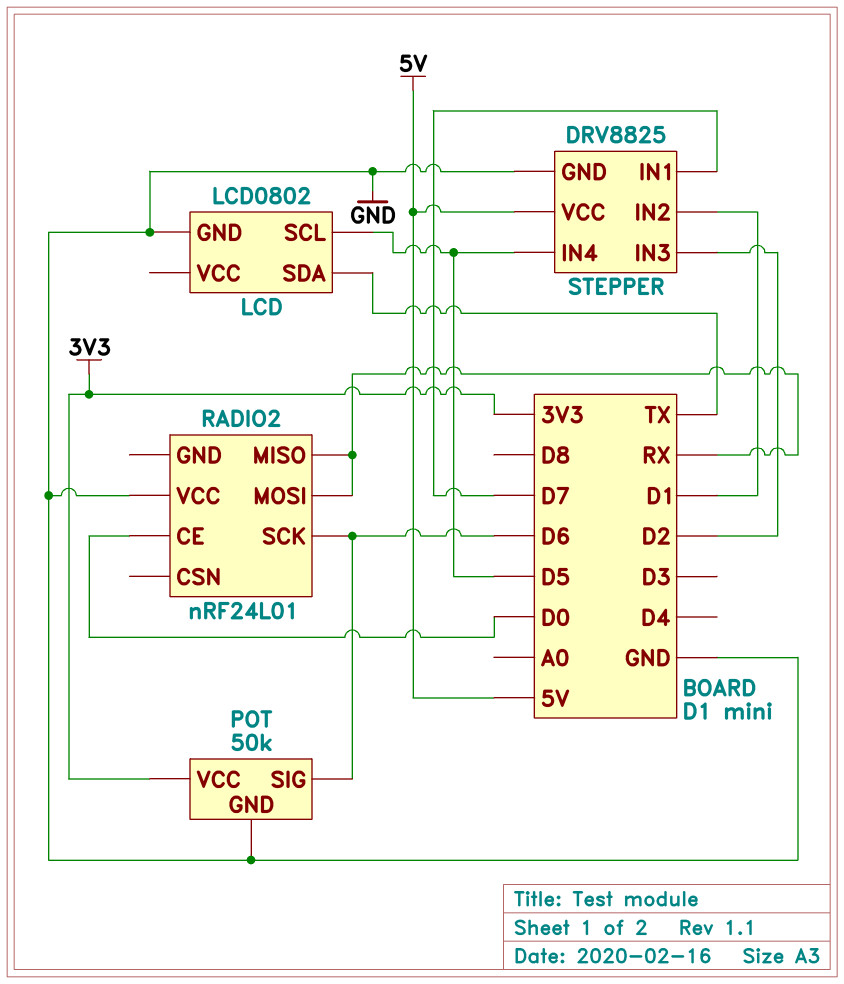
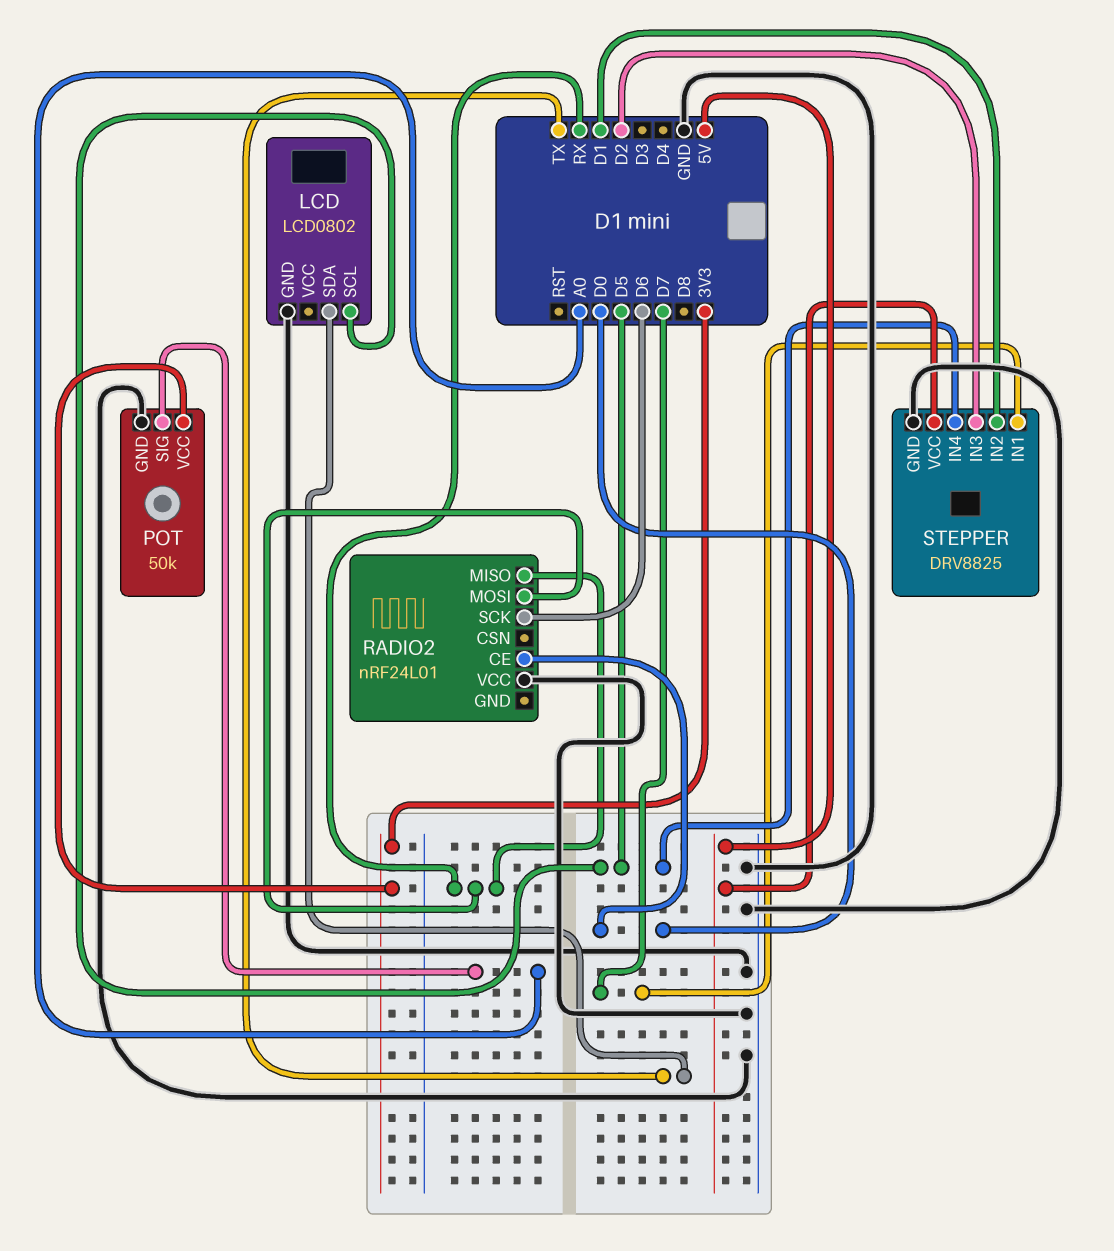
POT pin SIG: D6 -> A0

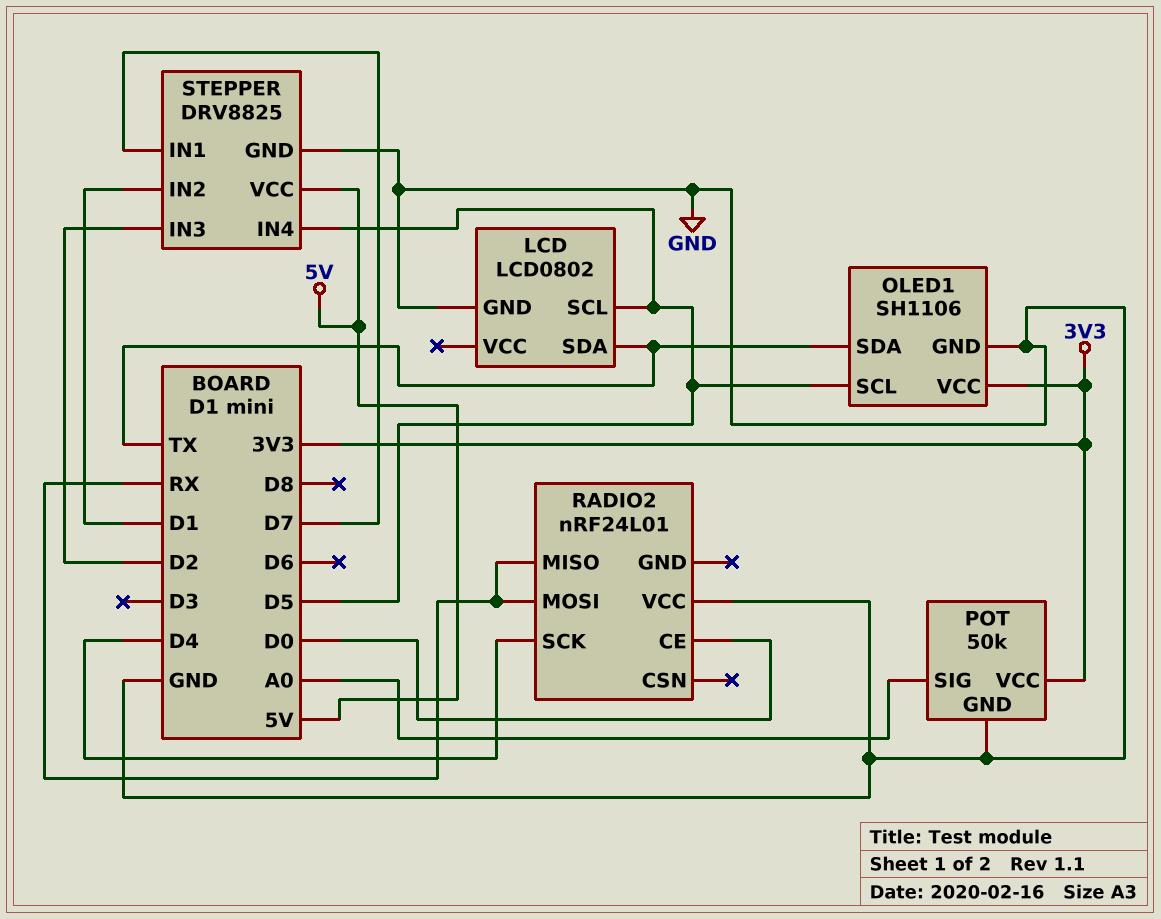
OLED1: none -> SH1106
OLED1 pin GND: none -> GND
OLED1 pin SCL: none -> D5
OLED1 pin SDA: none -> TX
OLED1 pin VCC: none -> 3V3
RADIO2 pin SCK: D6 -> D4

